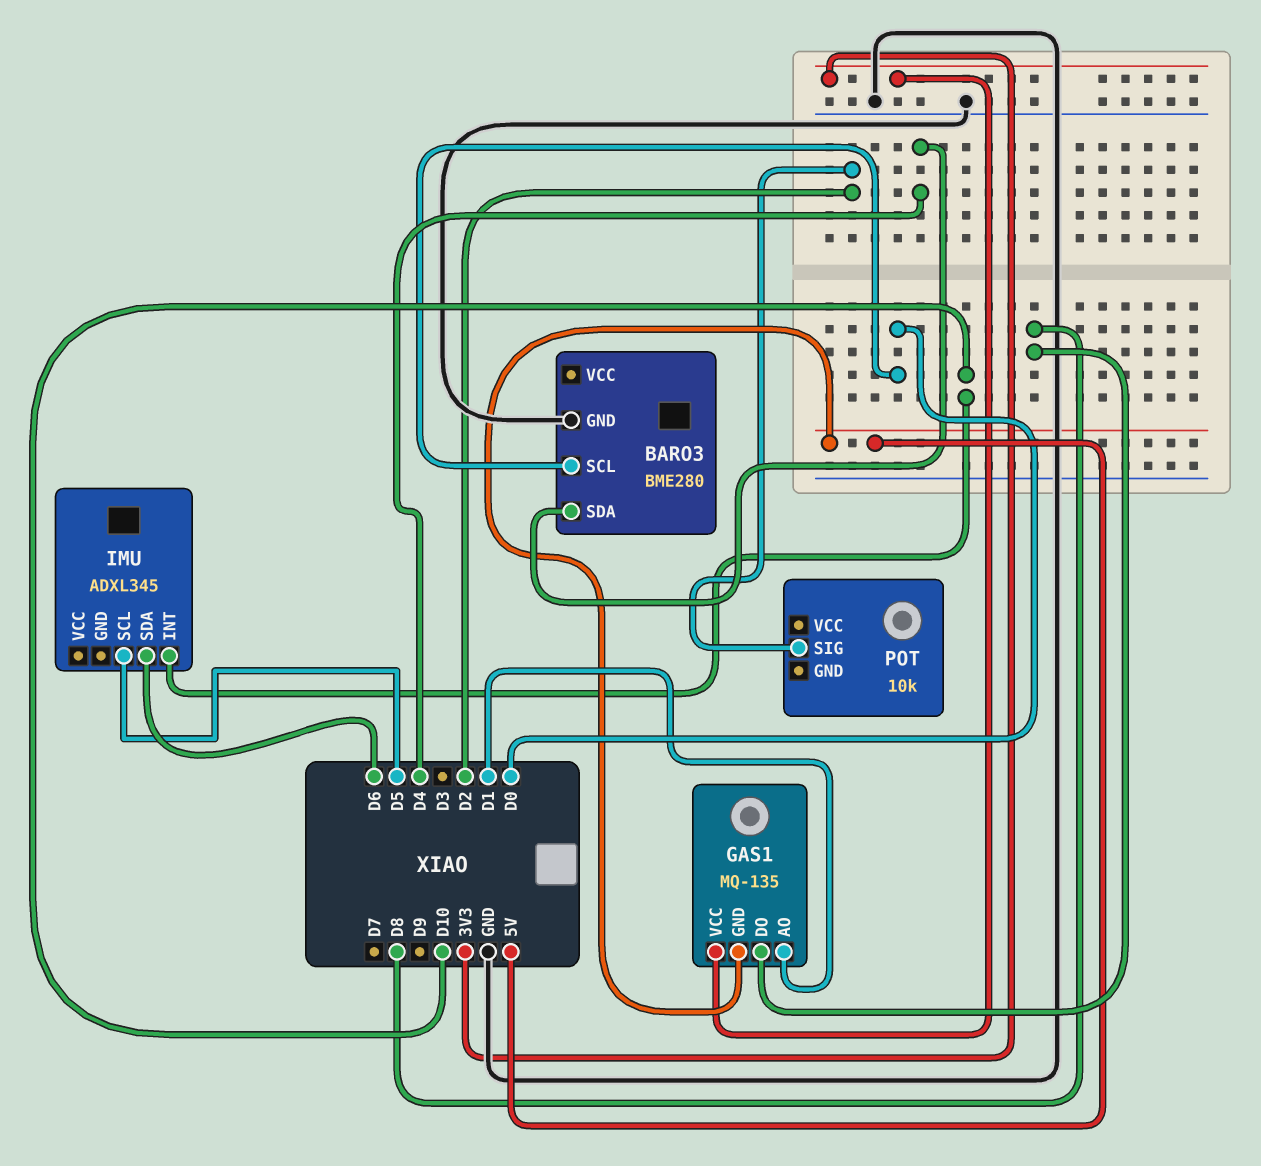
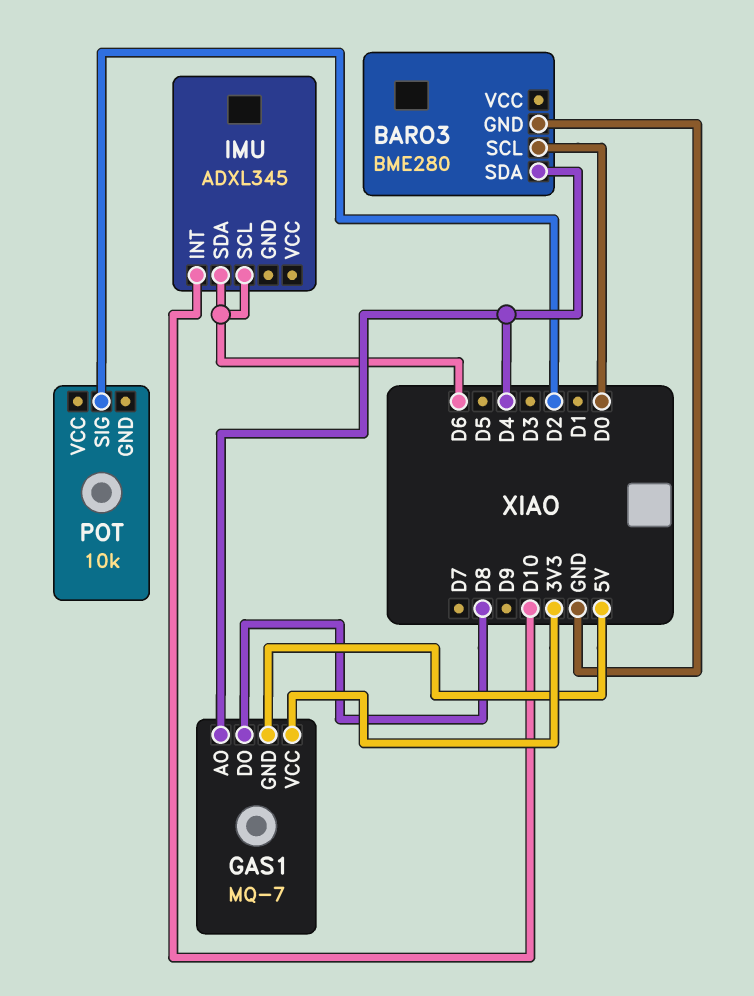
GAS1: MQ-135 -> MQ-7
GAS1 pin AO: D1 -> D4
IMU pin SCL: D5 -> D6

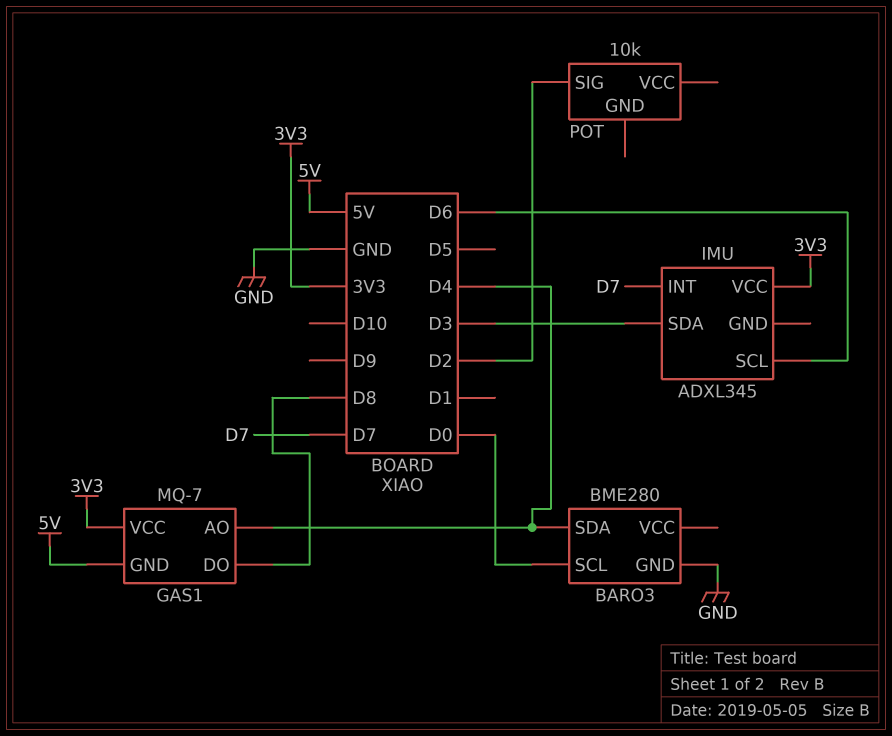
IMU pin INT: D10 -> D7
IMU pin SDA: D6 -> D3
IMU pin VCC: none -> 3V3

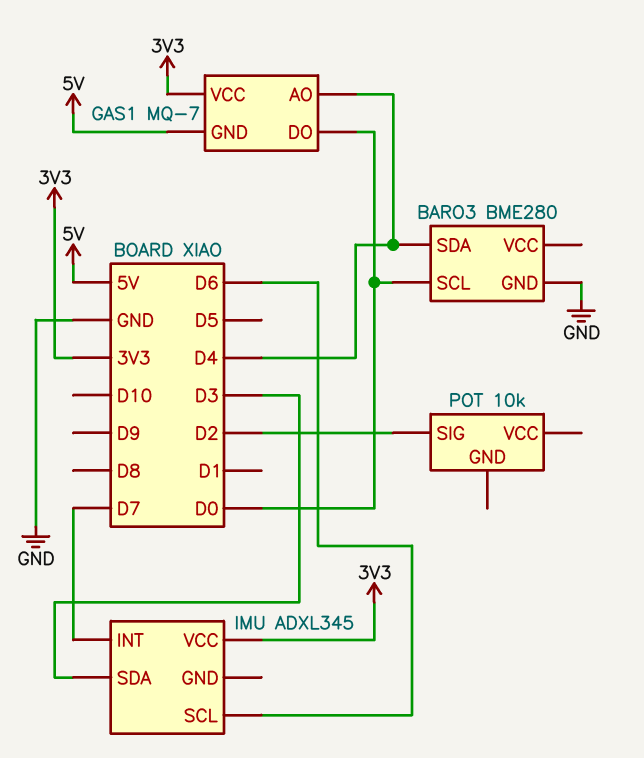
GAS1 pin DO: D8 -> D0

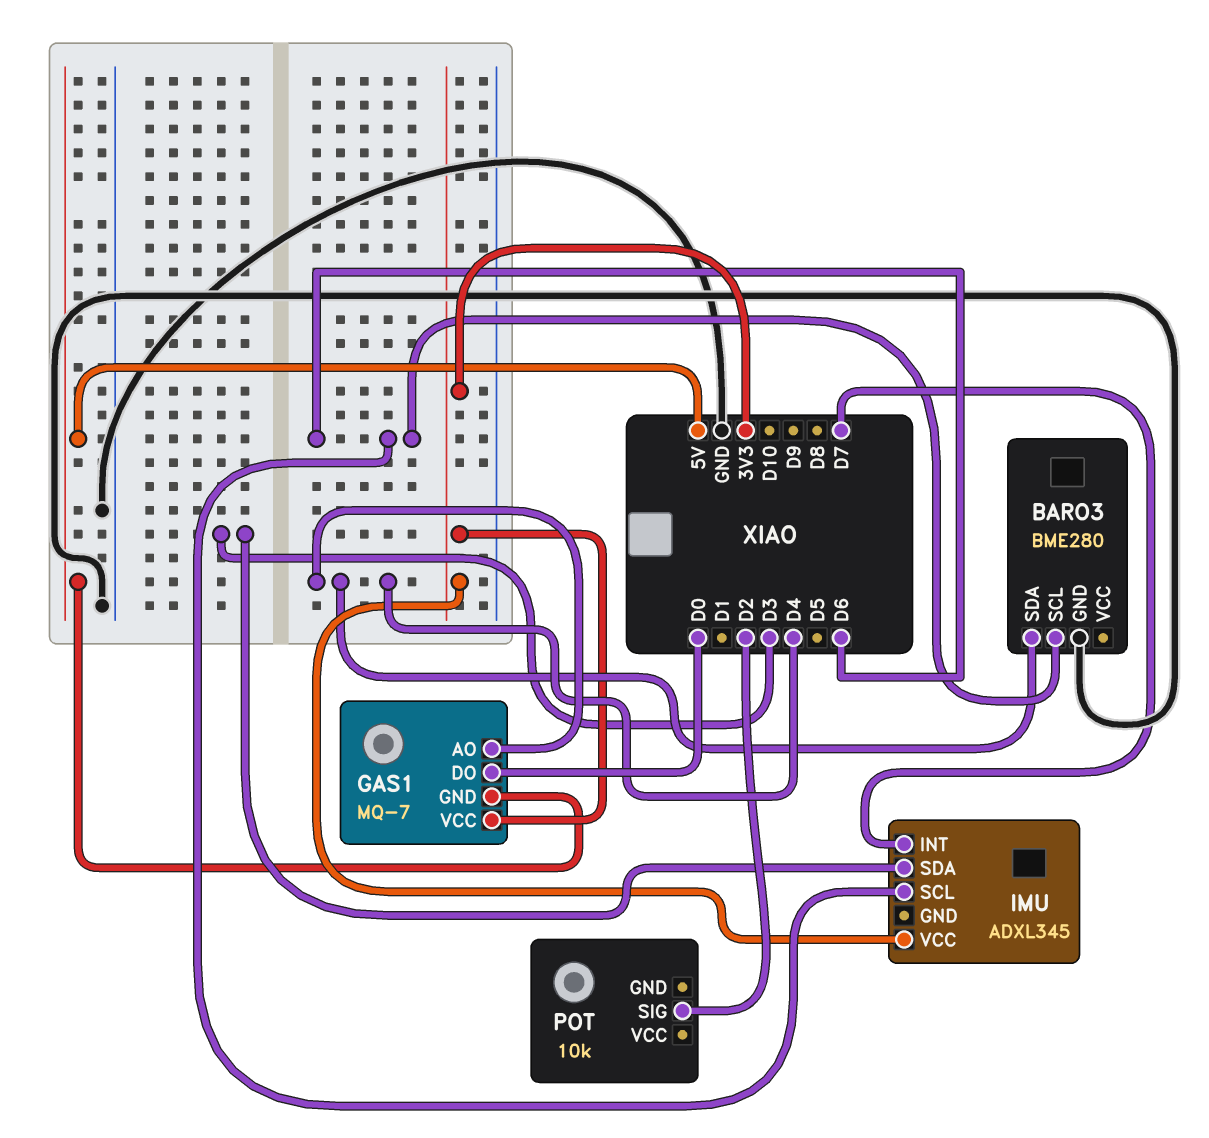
BARO3 pin SCL: D0 -> D6

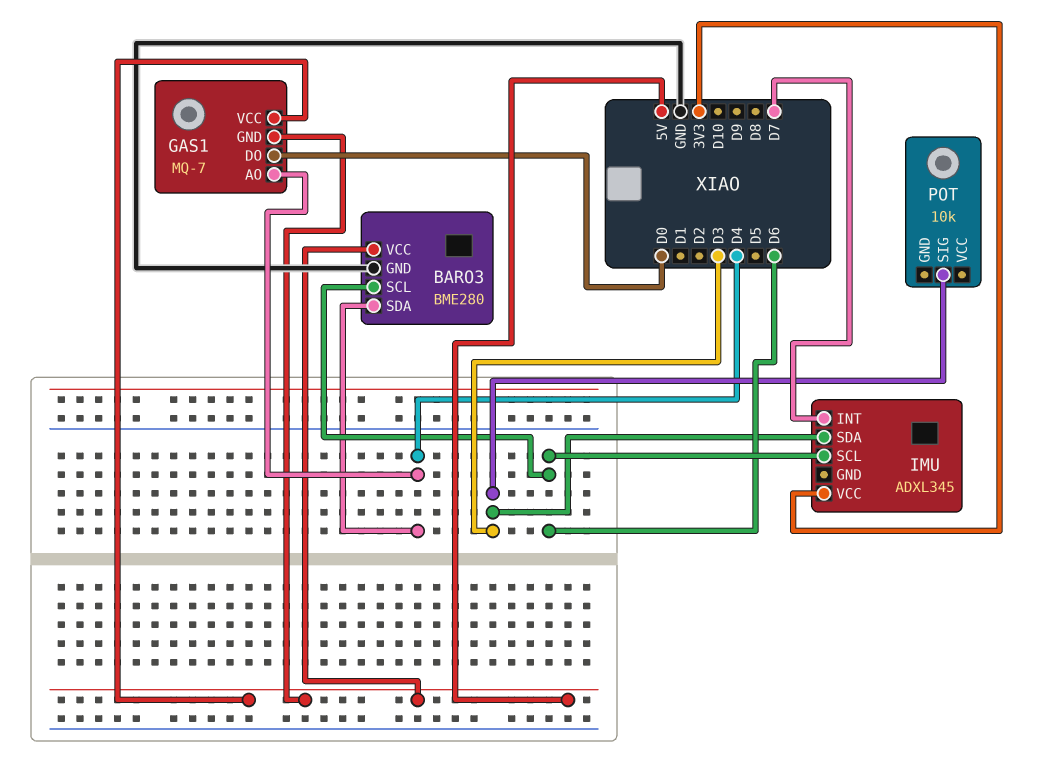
BARO3 pin VCC: none -> 5V
GAS1 pin VCC: 3V3 -> 5V
POT pin SIG: D2 -> D3

